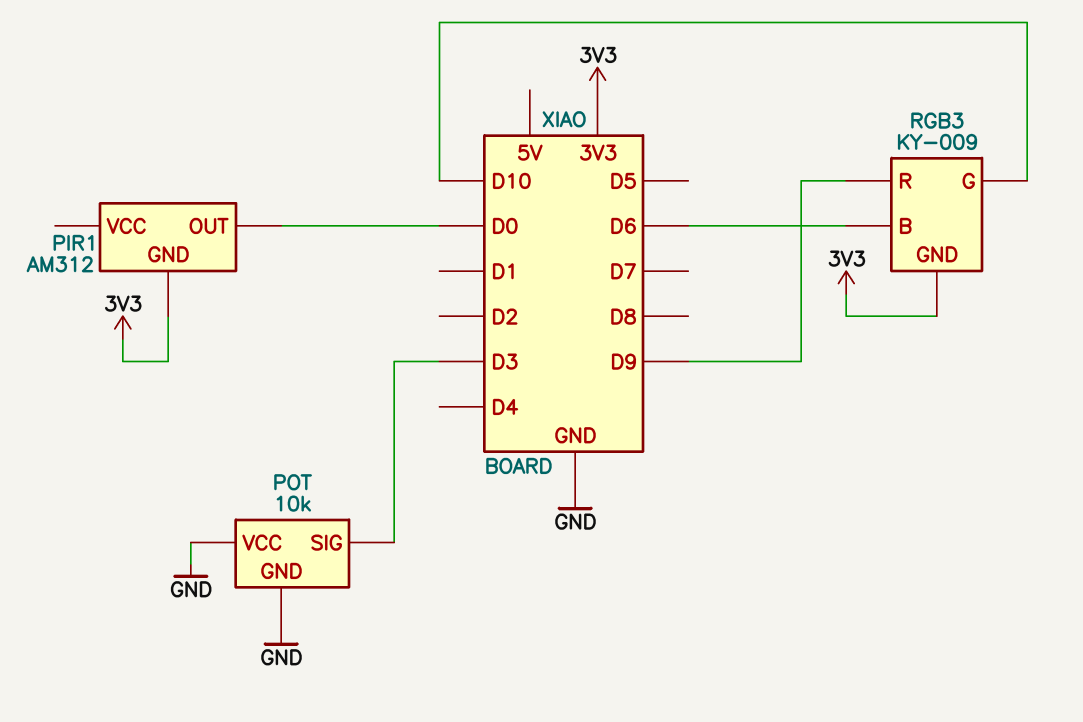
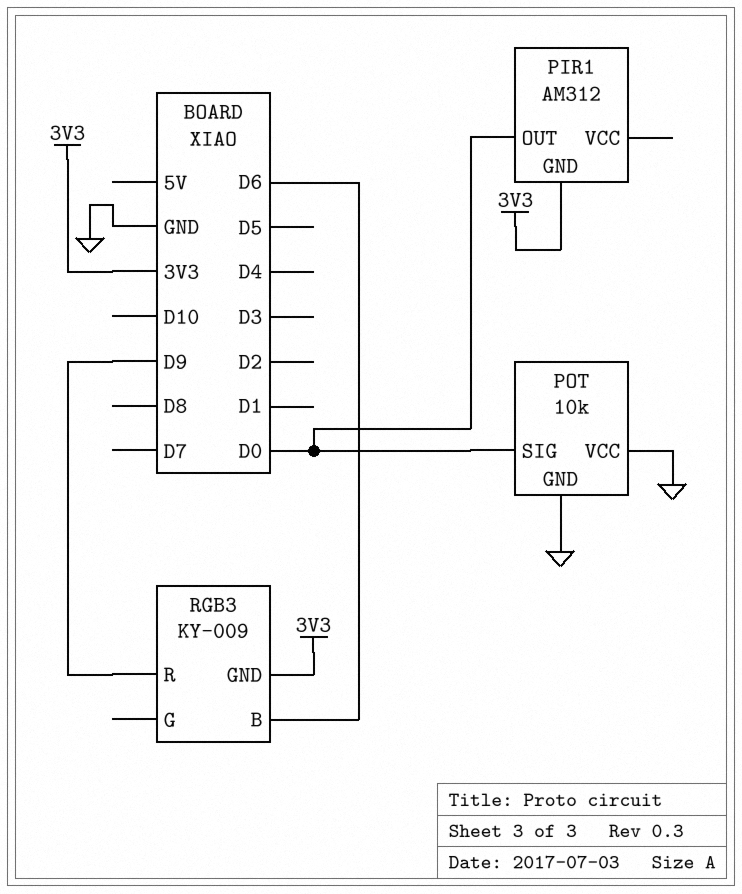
POT pin SIG: D3 -> D0
RGB3 pin G: D10 -> none

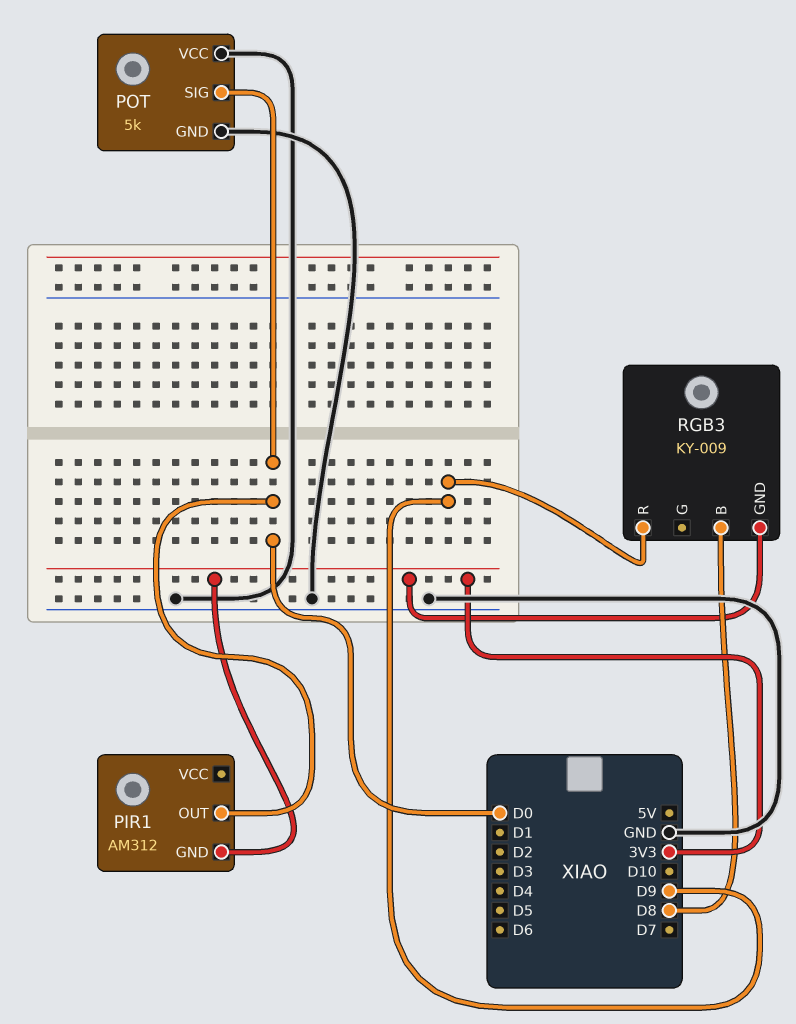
POT: 10k -> 5k
RGB3 pin B: D6 -> D8

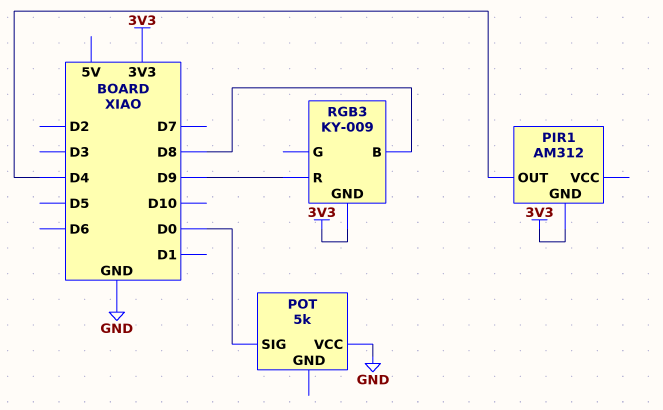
PIR1 pin OUT: D0 -> D4
POT pin GND: GND -> none

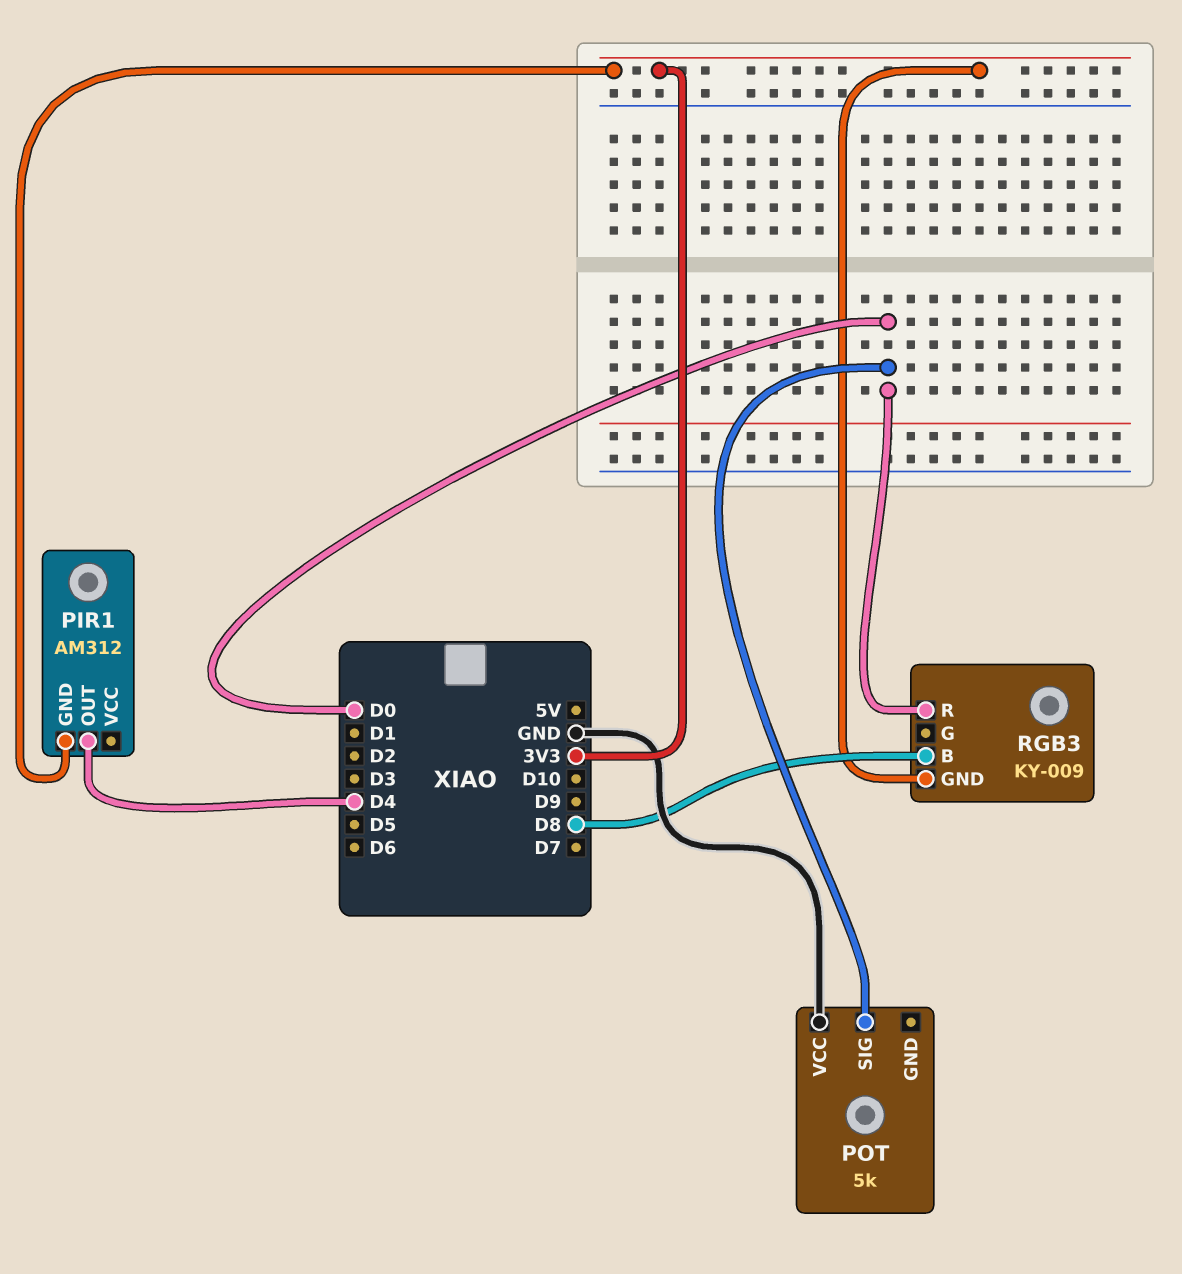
RGB3 pin R: D9 -> D0

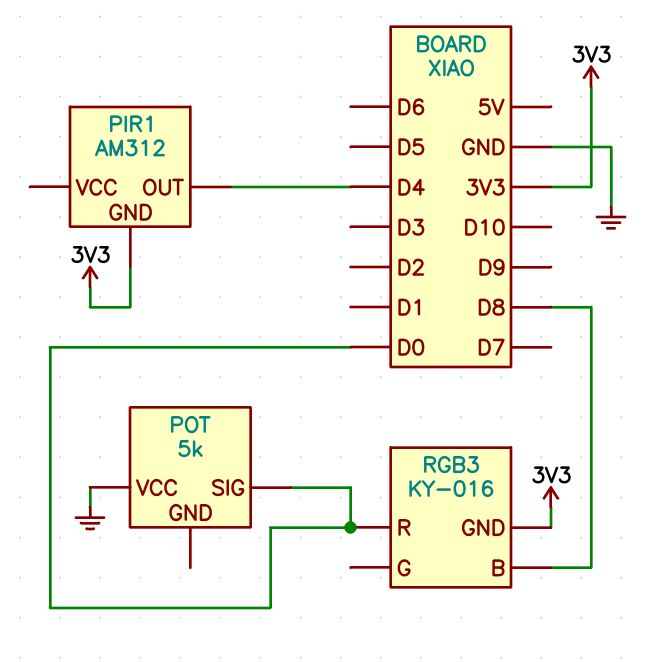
RGB3: KY-009 -> KY-016

